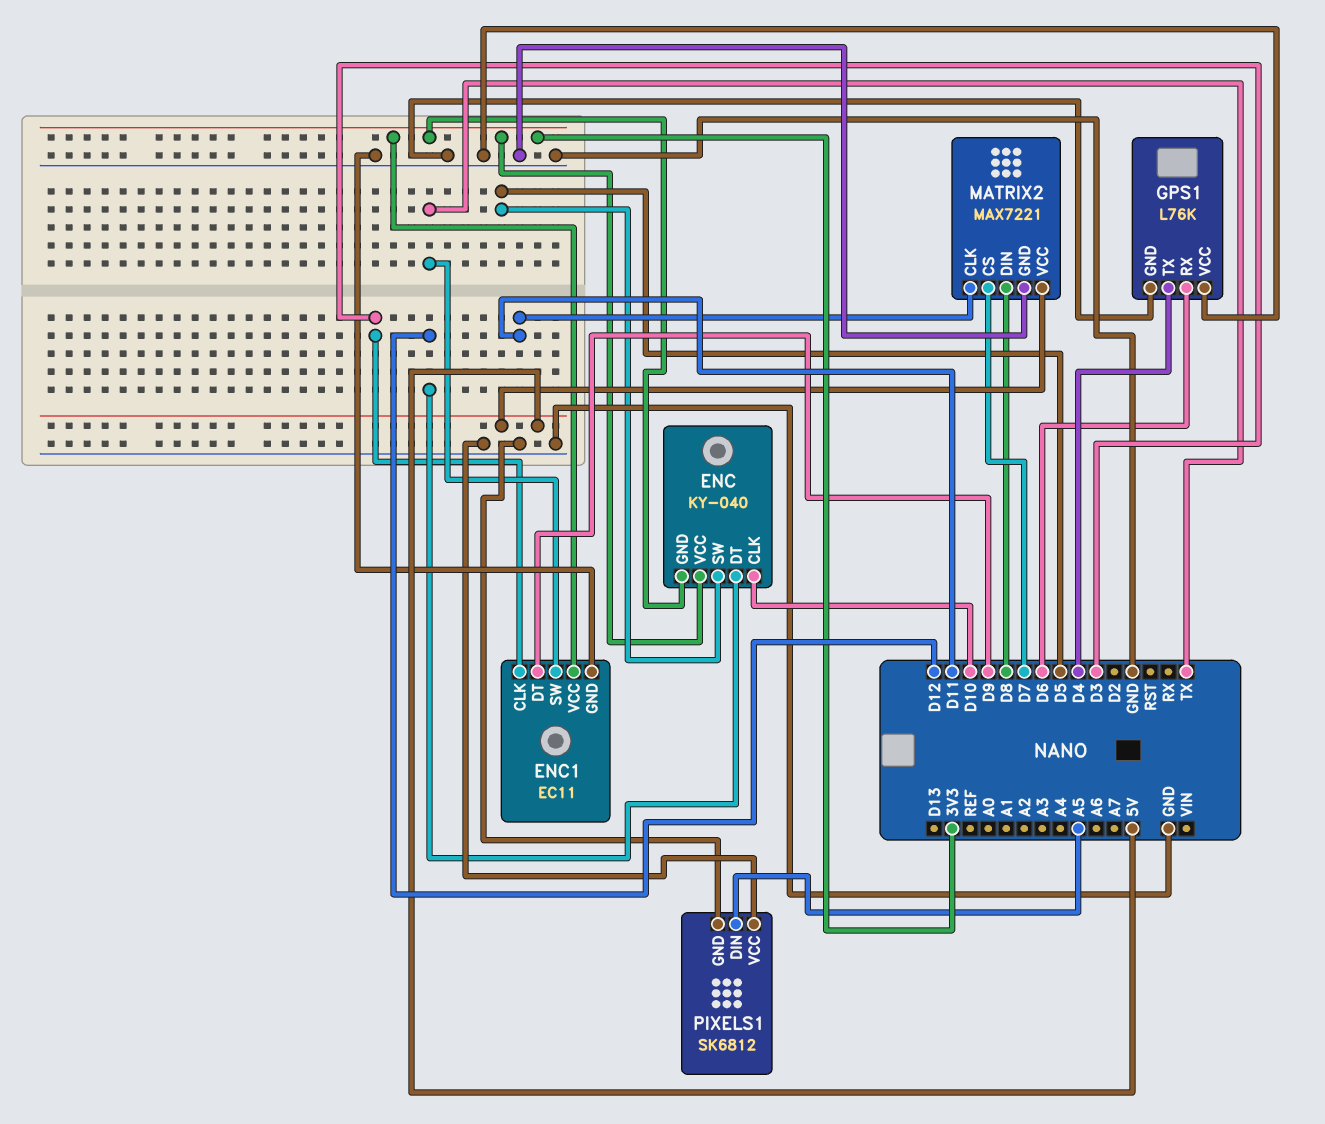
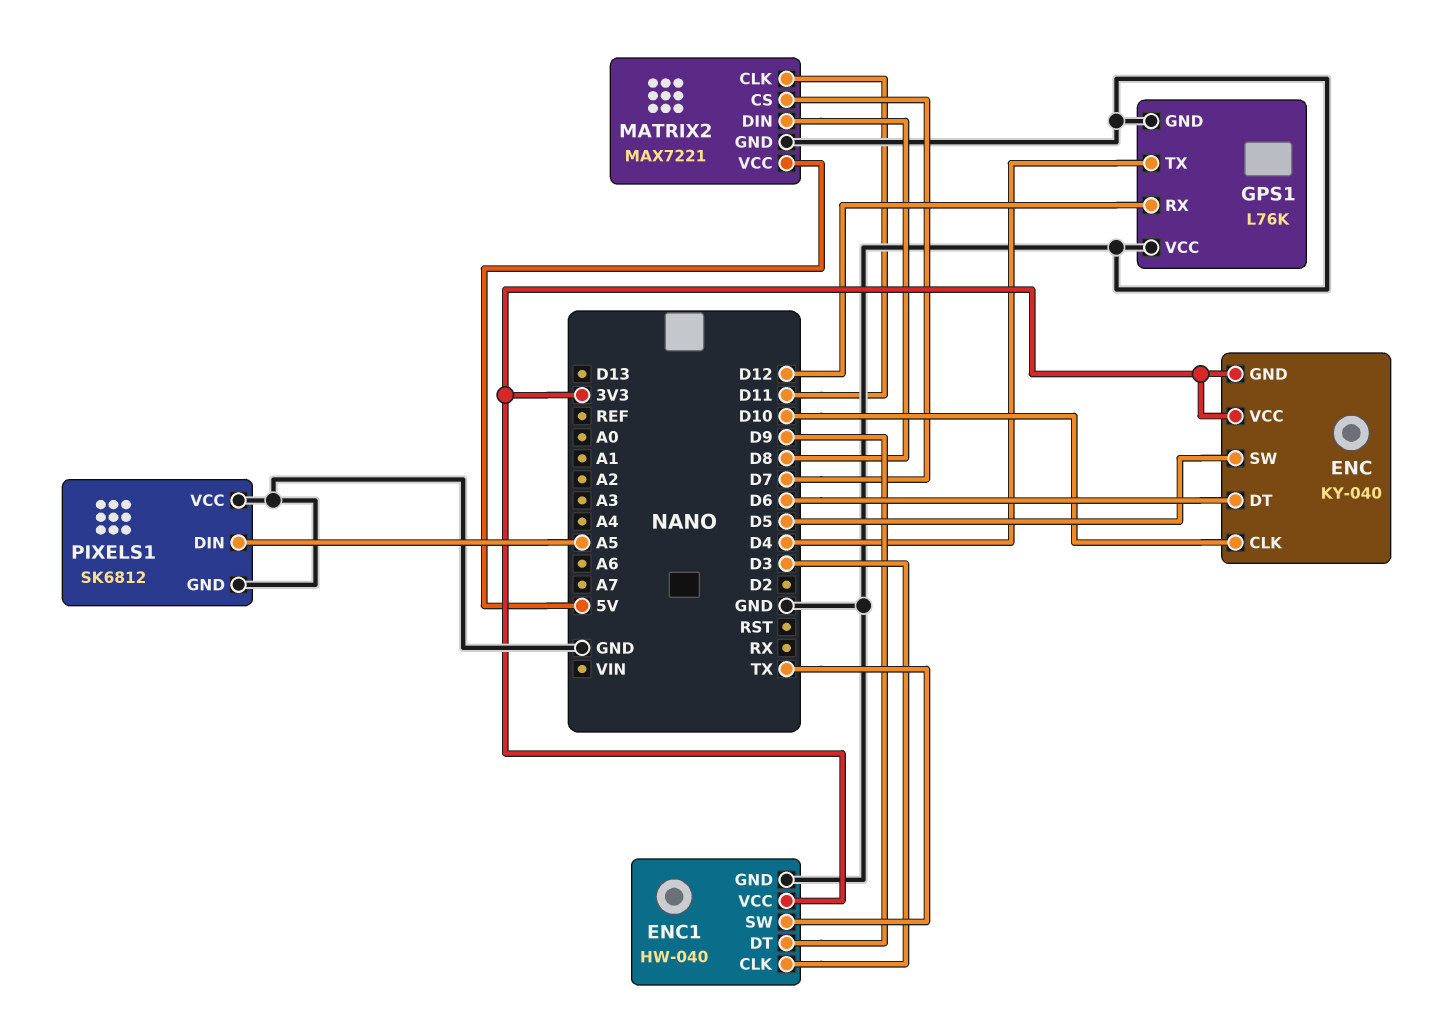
ENC pin DT: D12 -> D6
ENC1: EC11 -> HW-040
GPS1 pin RX: D6 -> D12

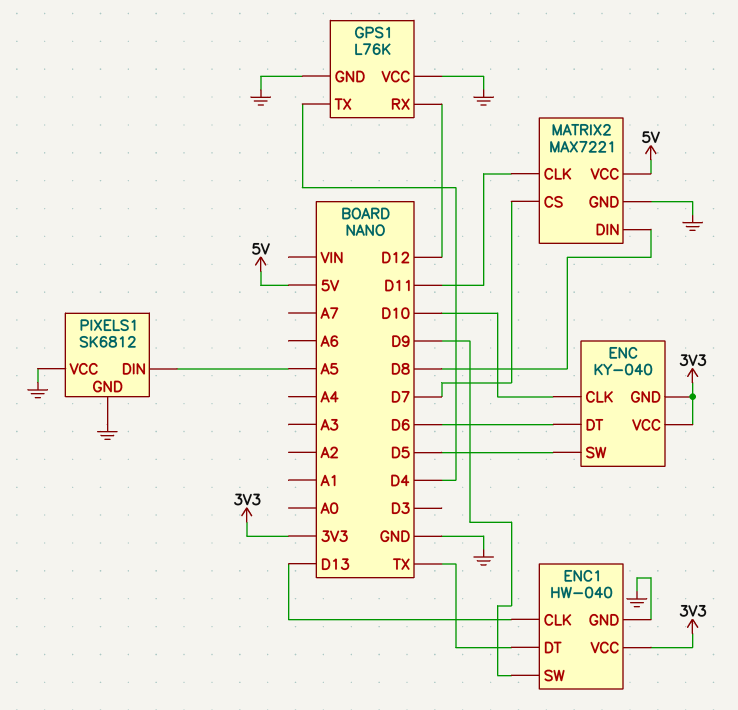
ENC1 pin CLK: D3 -> D13
ENC1 pin DT: D9 -> TX
ENC1 pin SW: TX -> D9

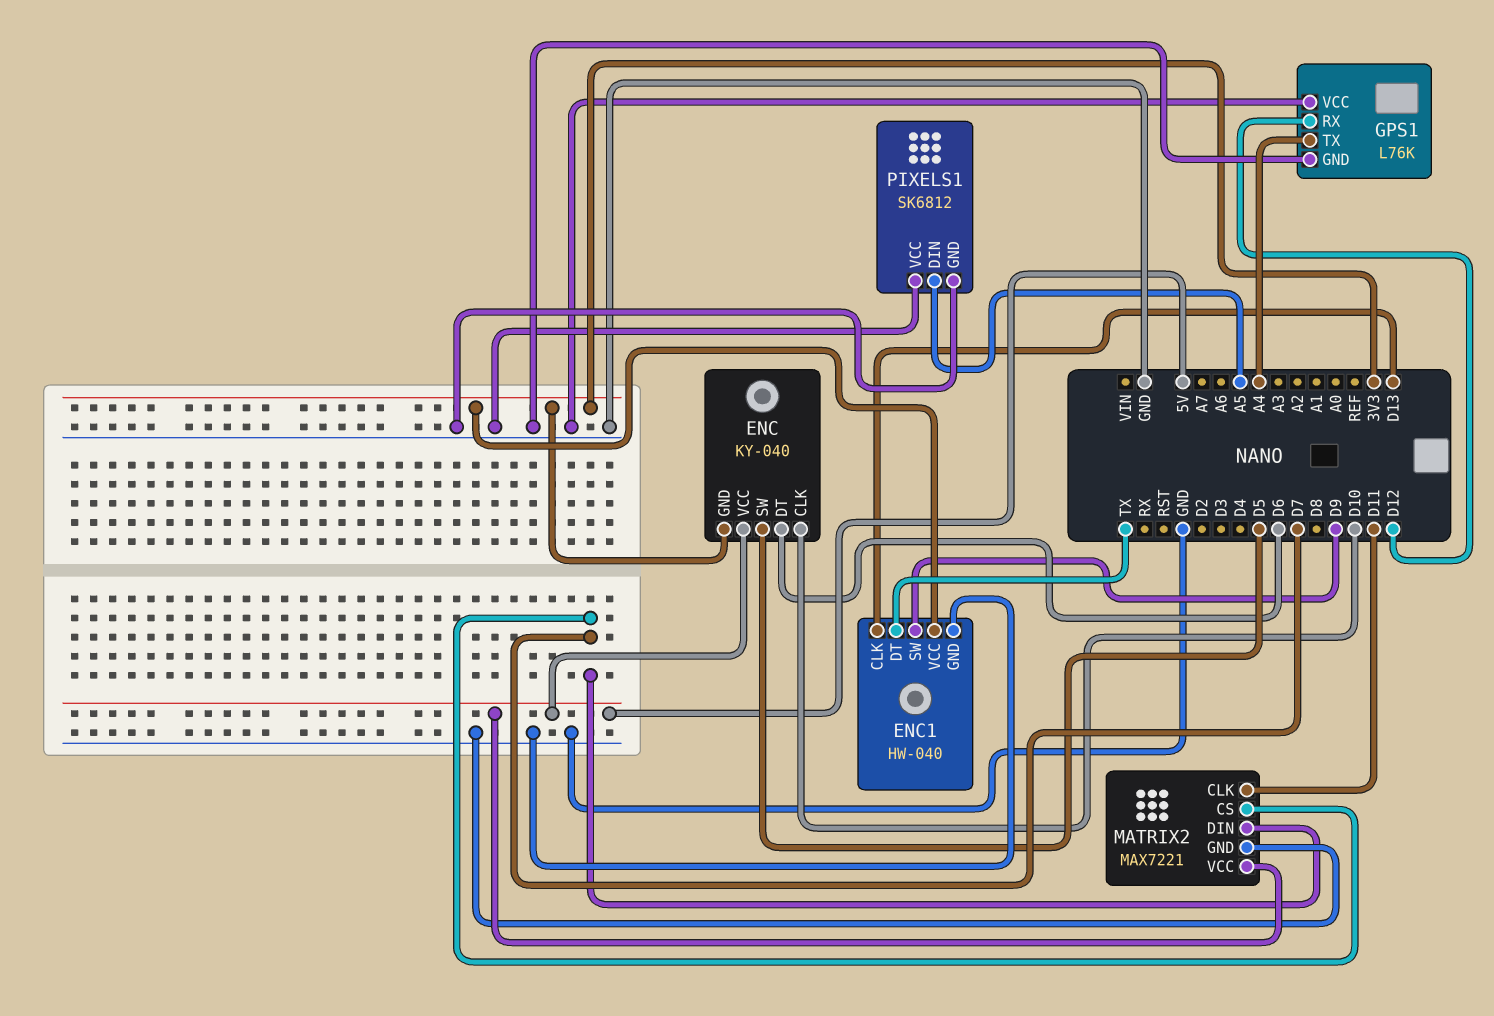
ENC pin VCC: 3V3 -> 5V
GPS1 pin TX: D4 -> A4
MATRIX2 pin DIN: D8 -> D7

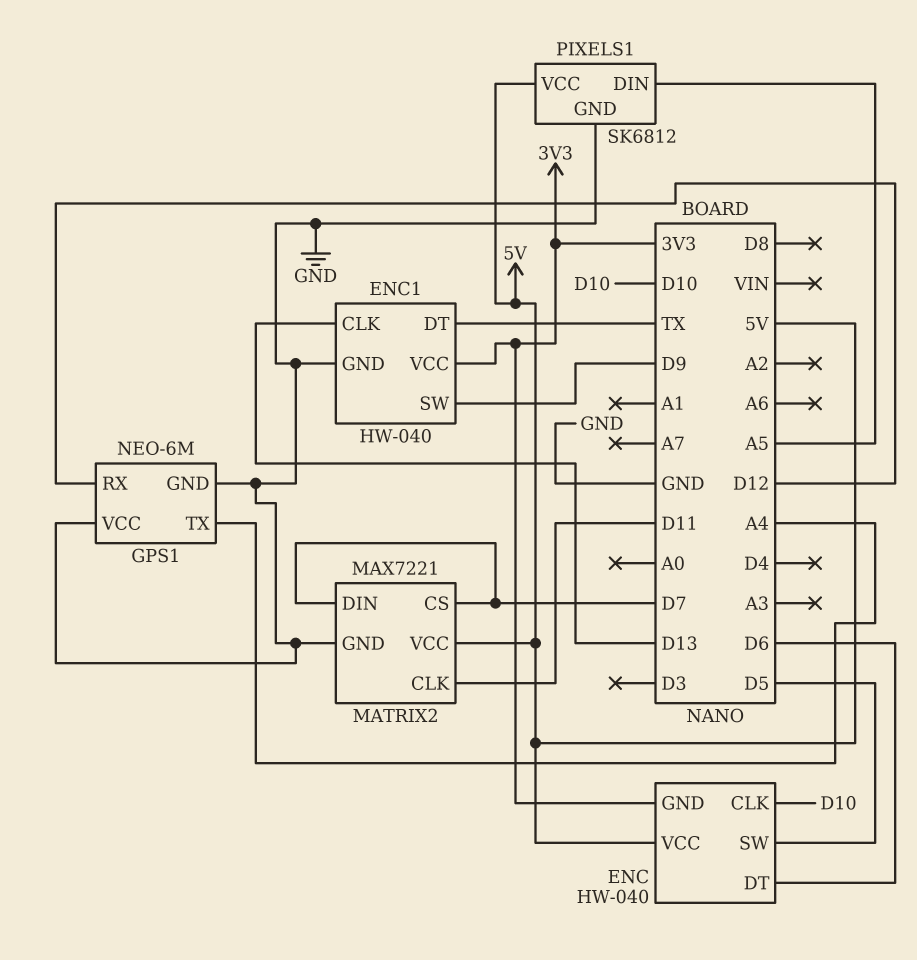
ENC: KY-040 -> HW-040
GPS1: L76K -> NEO-6M
PIXELS1 pin VCC: GND -> 5V

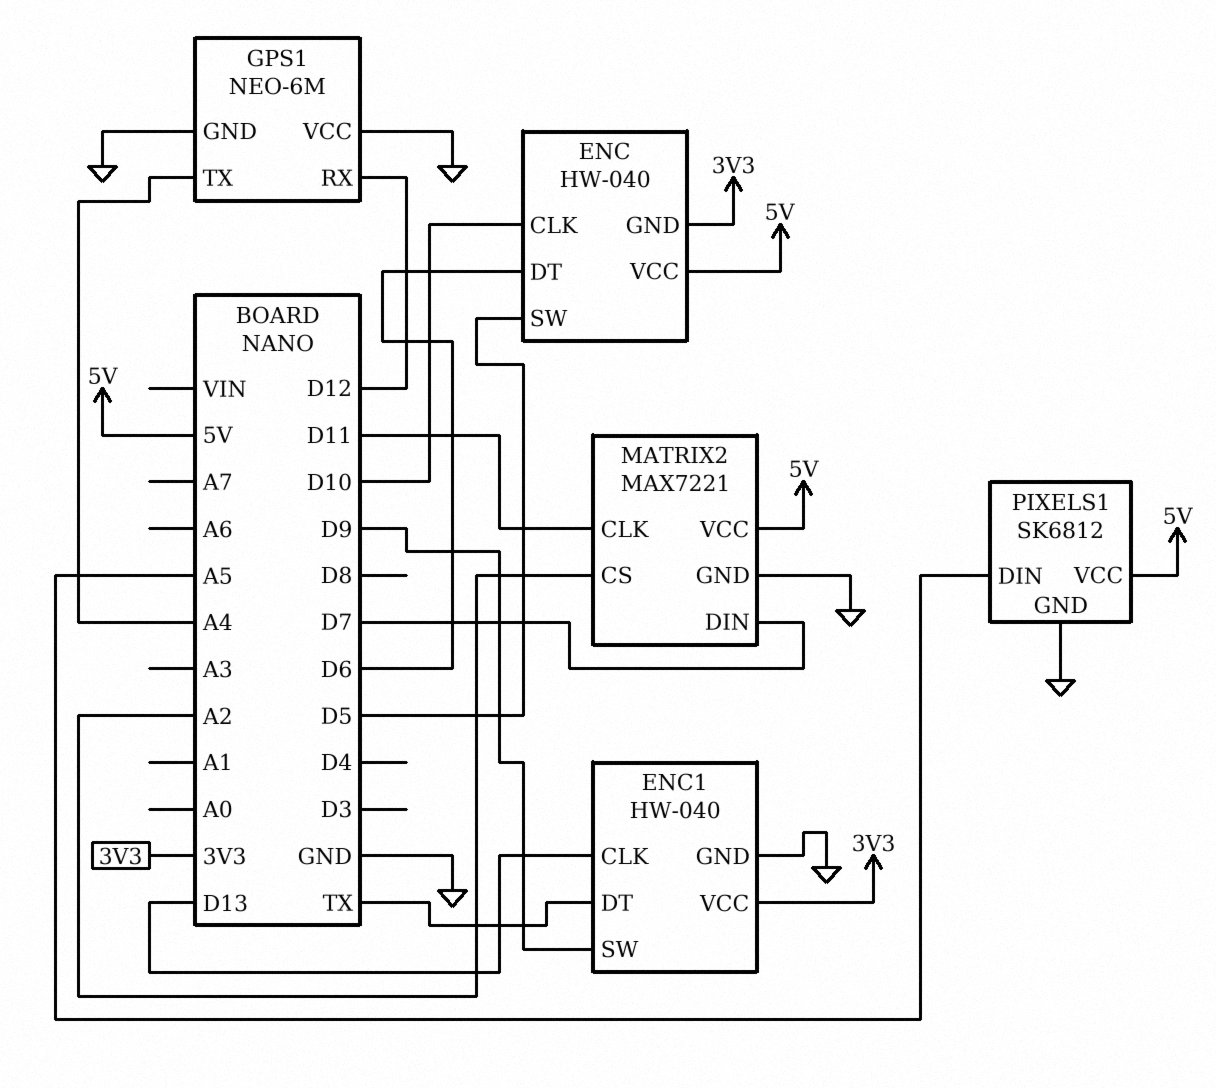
MATRIX2 pin CS: D7 -> A2

